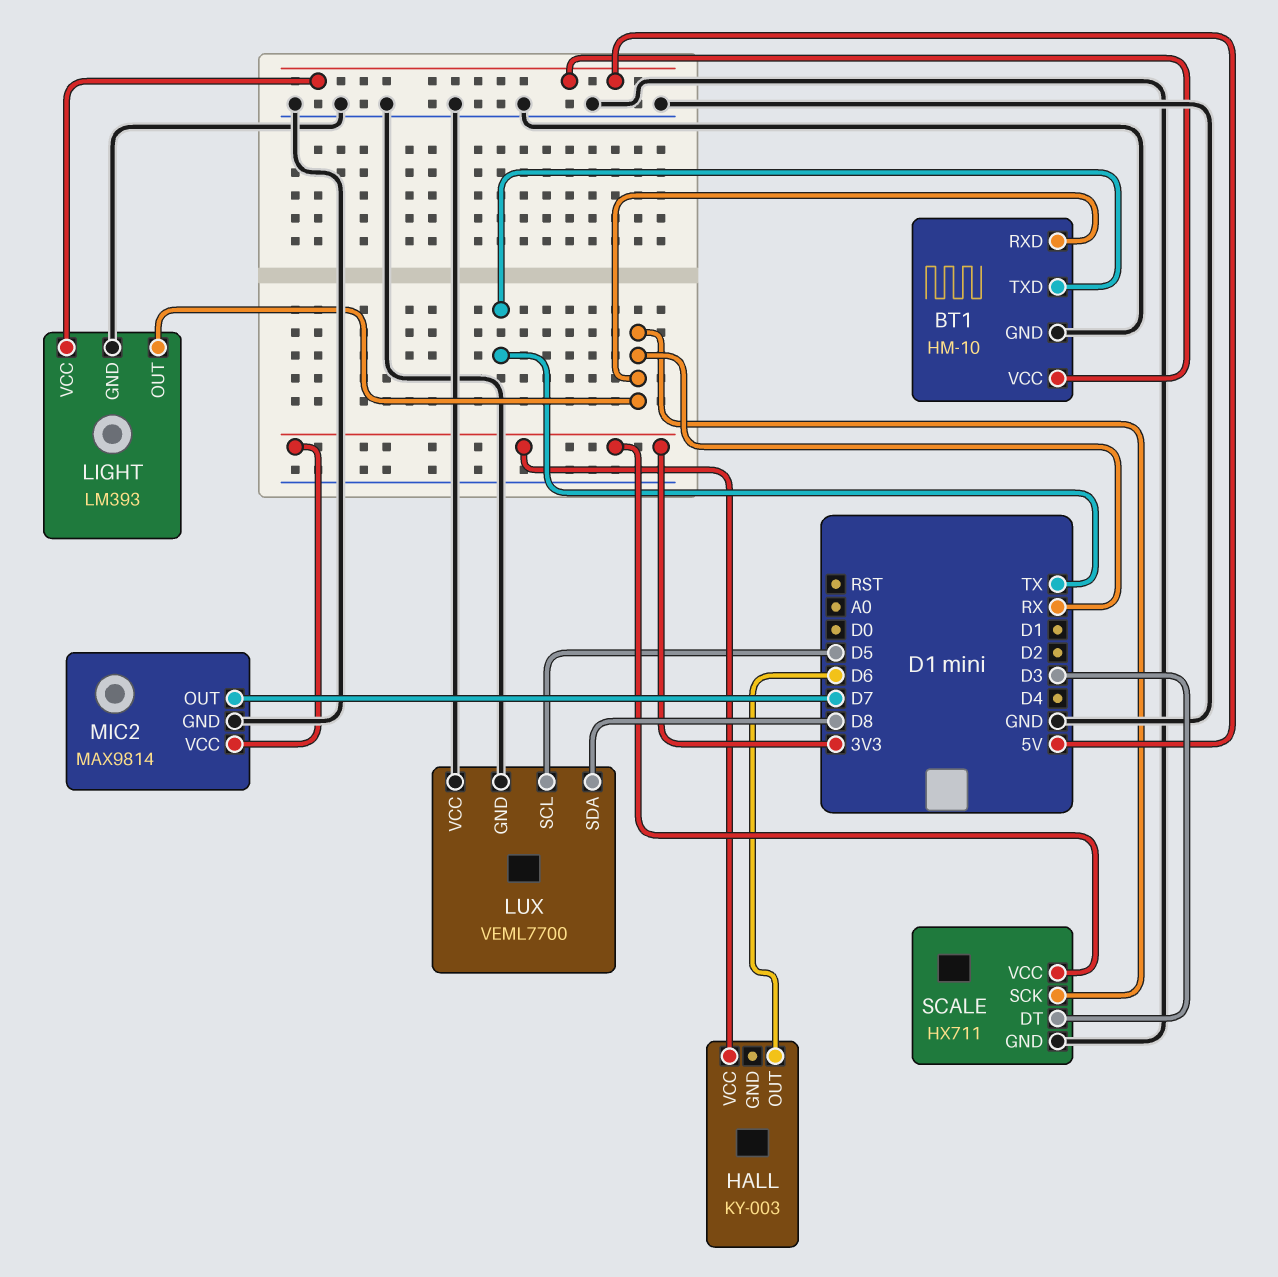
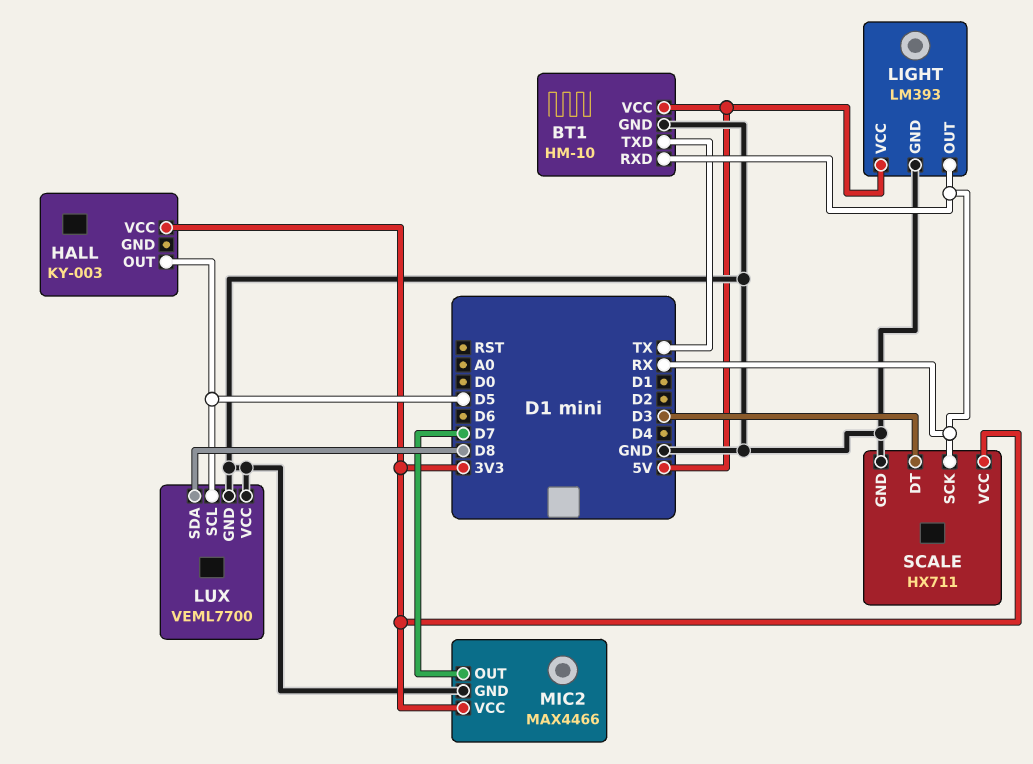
HALL pin OUT: D6 -> D5
MIC2: MAX9814 -> MAX4466

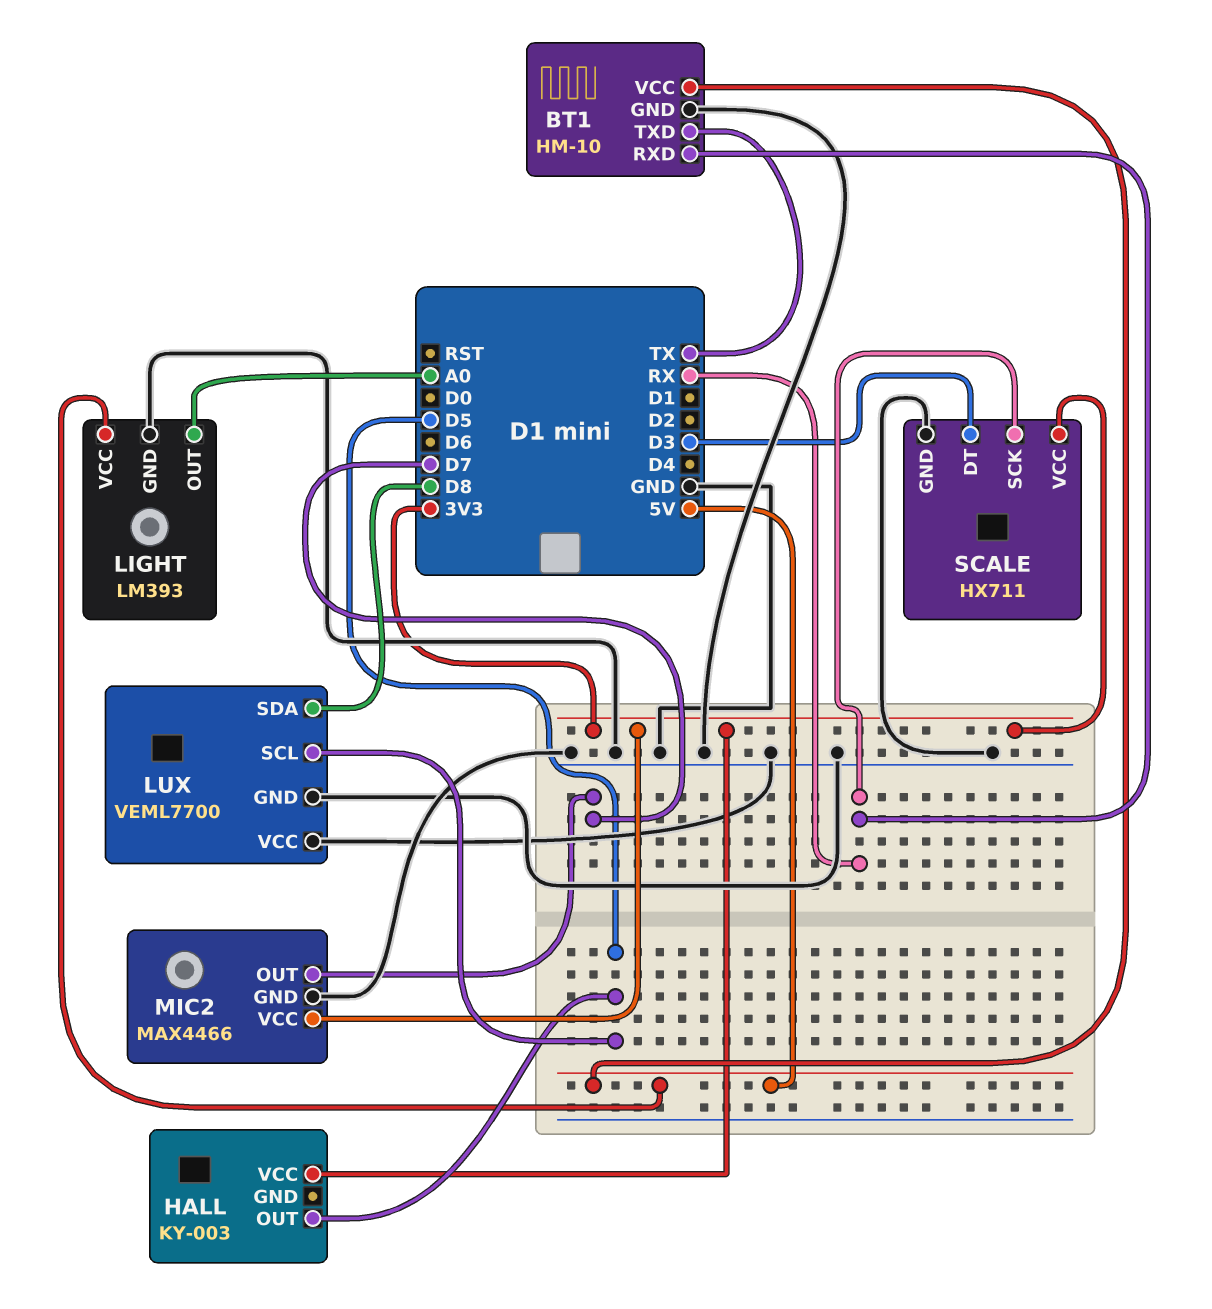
LIGHT pin OUT: RX -> A0

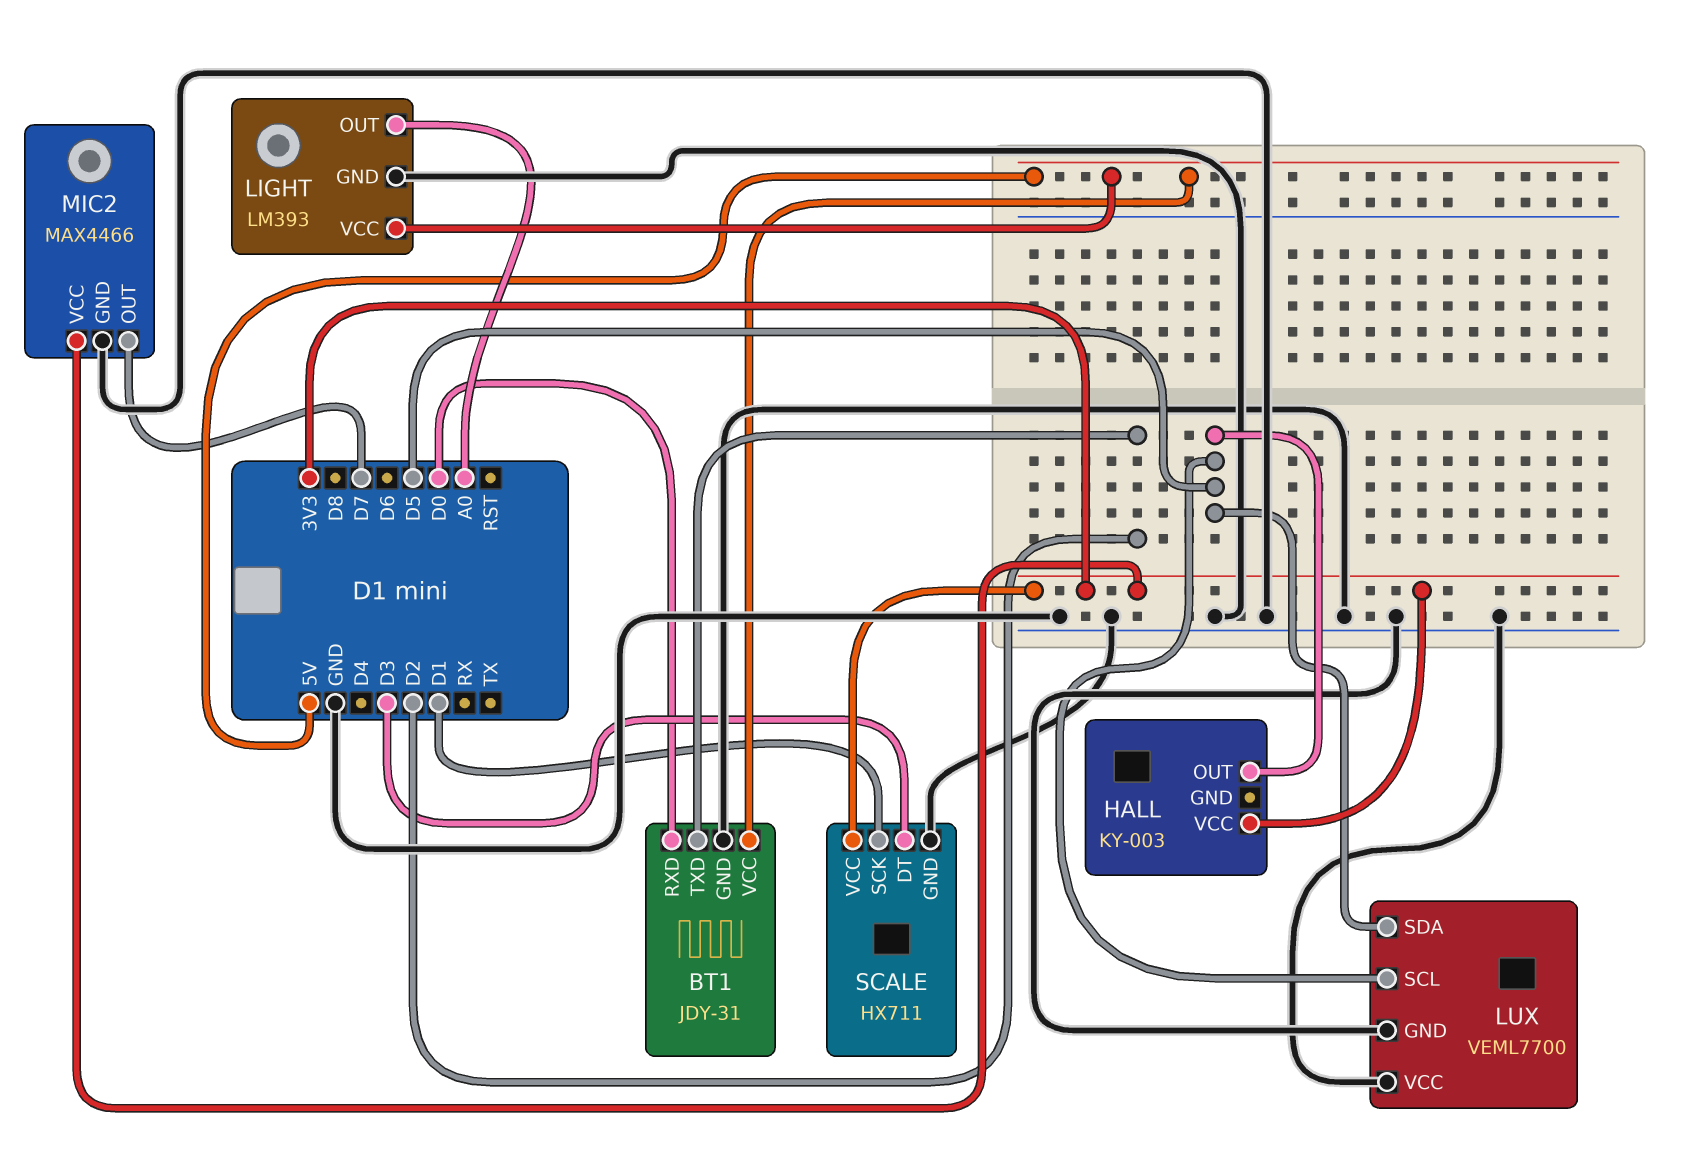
BT1: HM-10 -> JDY-31
BT1 pin RXD: RX -> D0
BT1 pin TXD: TX -> D2
LUX pin SDA: D8 -> D5
SCALE pin SCK: RX -> D1

